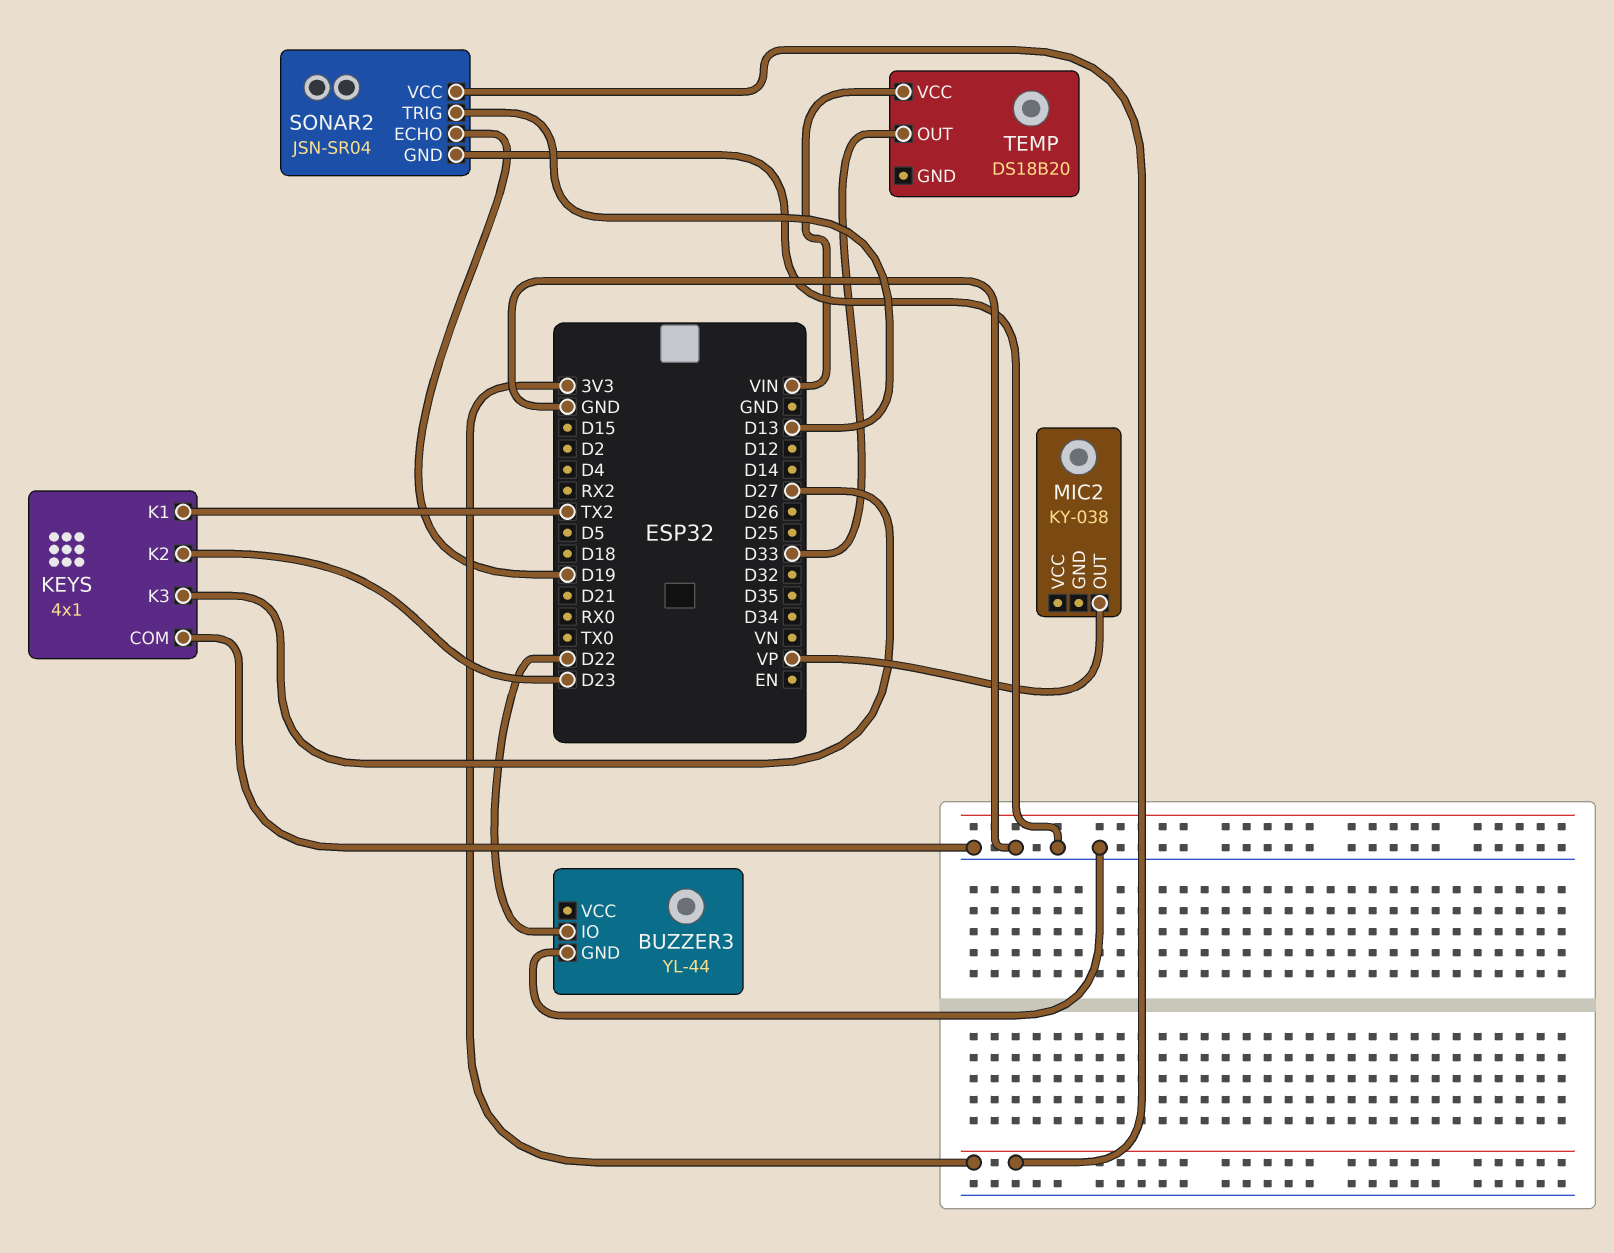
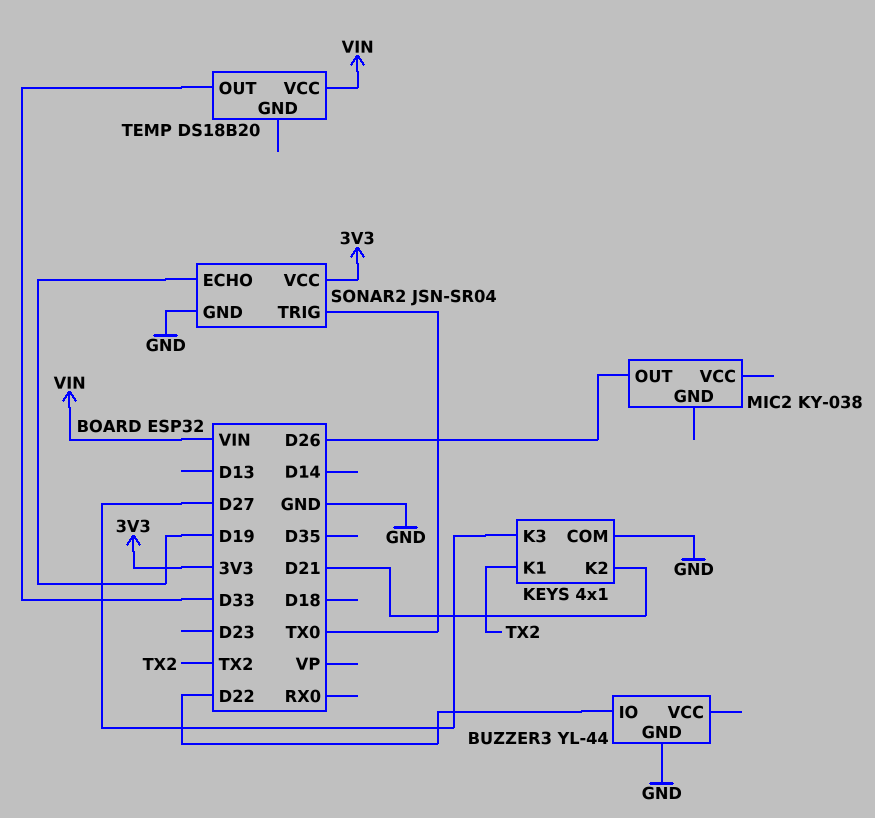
KEYS pin K2: D23 -> D21
MIC2 pin OUT: VP -> D26
SONAR2 pin TRIG: D13 -> TX0

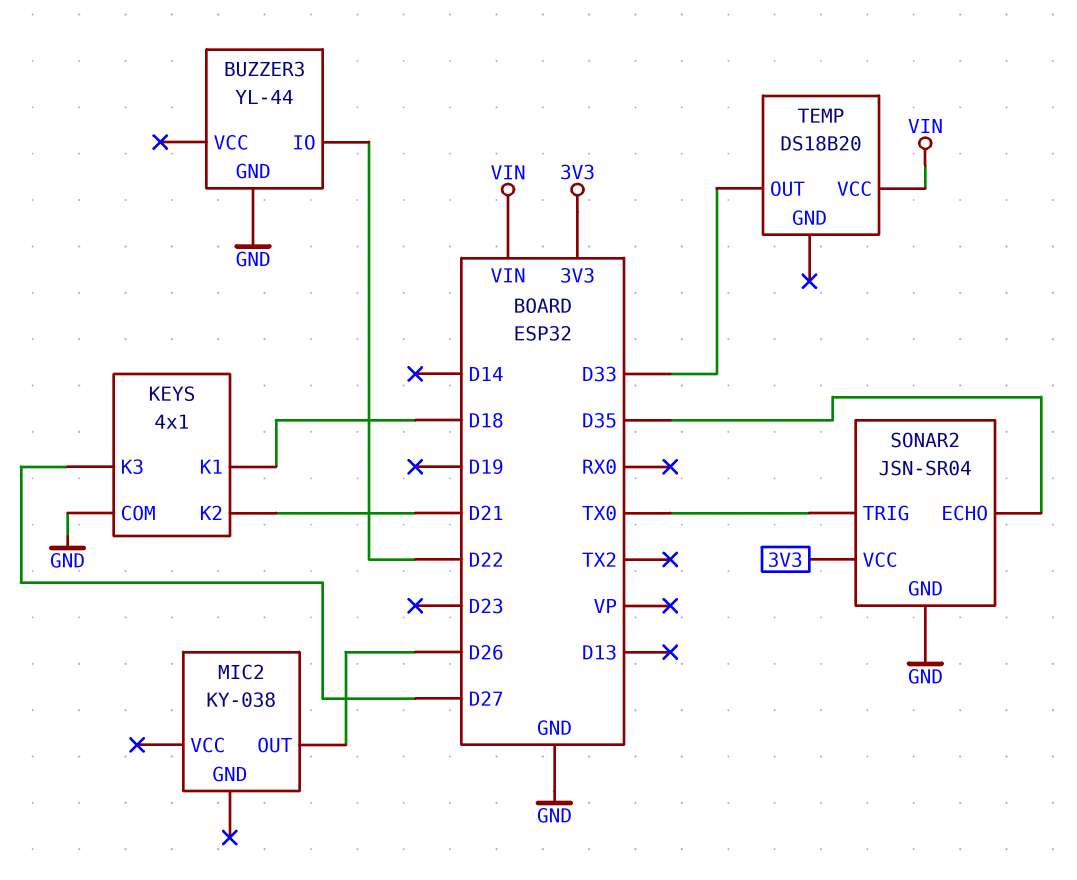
KEYS pin K1: TX2 -> D18
SONAR2 pin ECHO: D19 -> D35

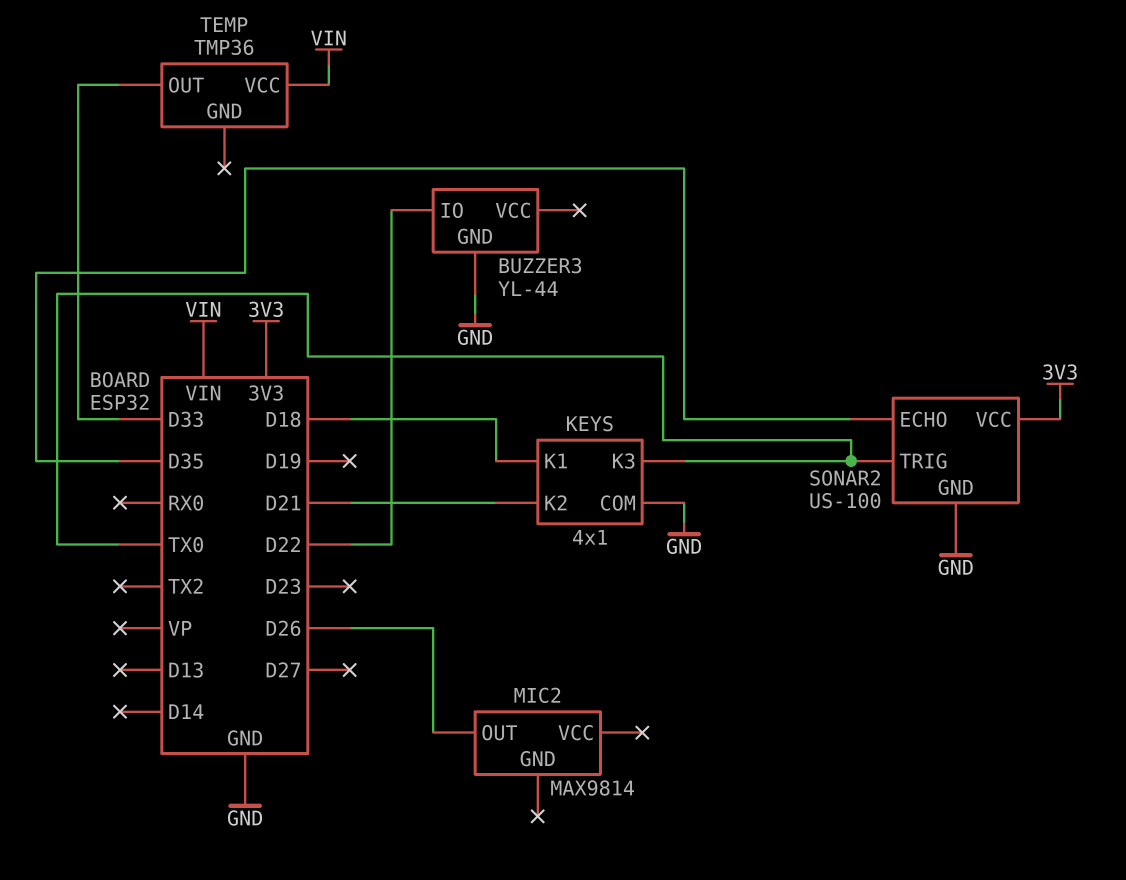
KEYS pin K3: D27 -> TX0
MIC2: KY-038 -> MAX9814
SONAR2: JSN-SR04 -> US-100
TEMP: DS18B20 -> TMP36

